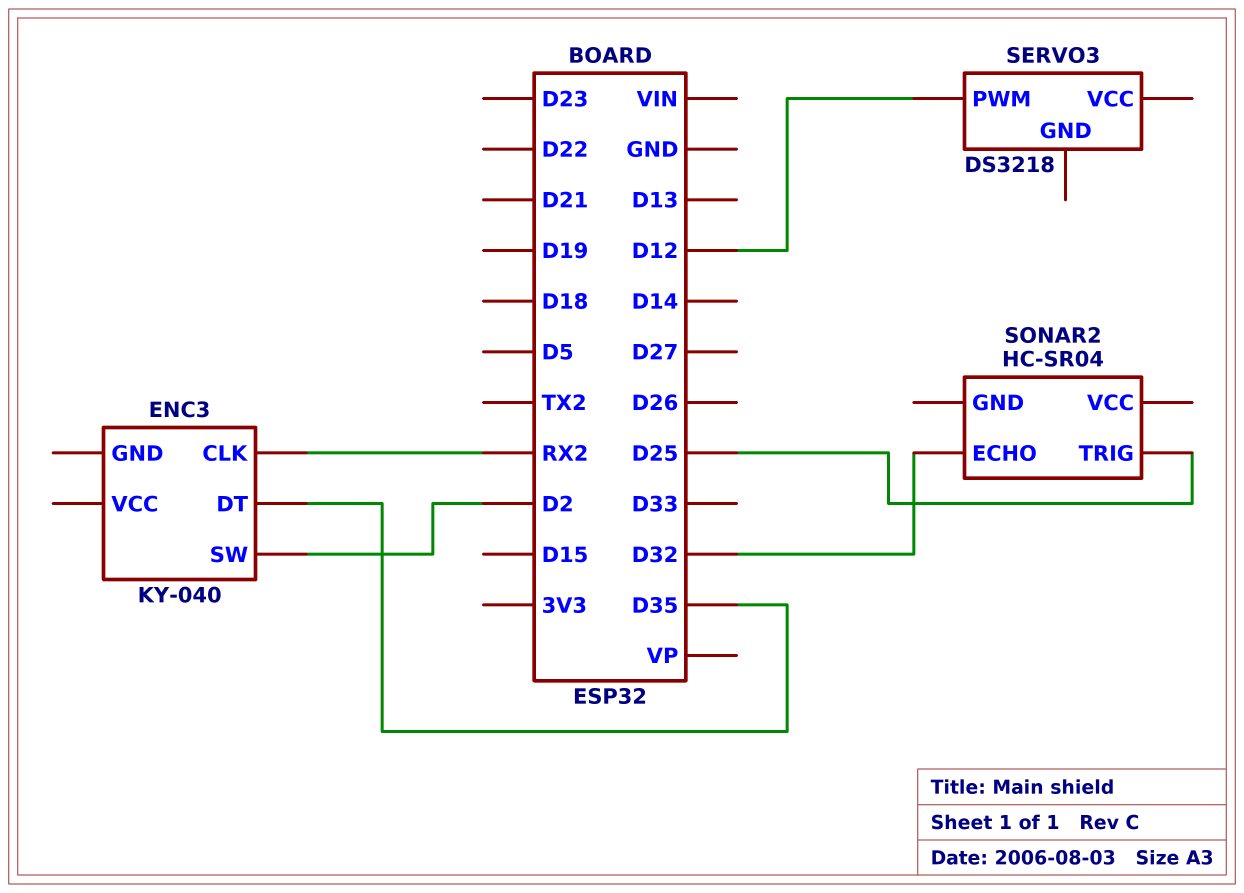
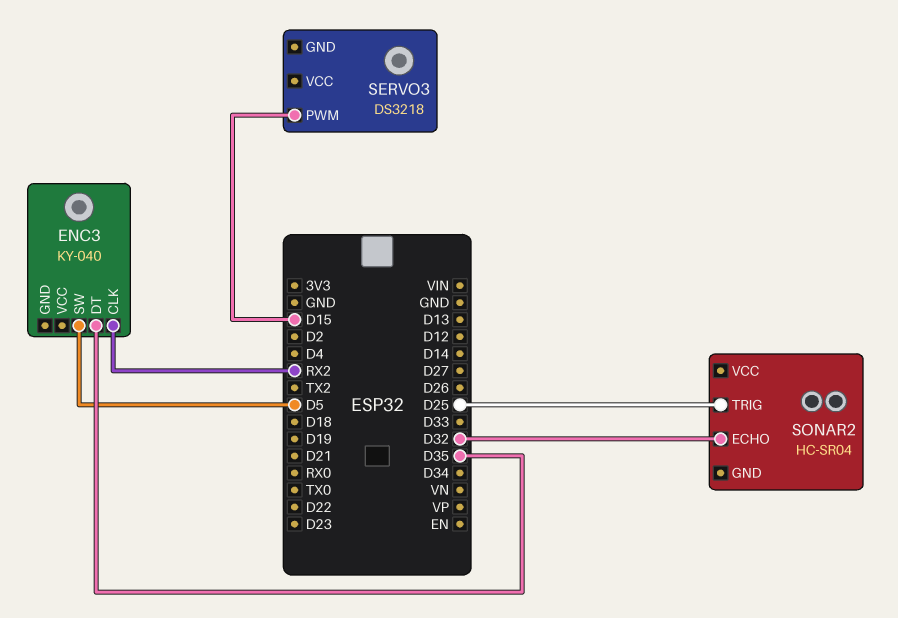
ENC3 pin SW: D2 -> D5
SERVO3 pin PWM: D12 -> D15

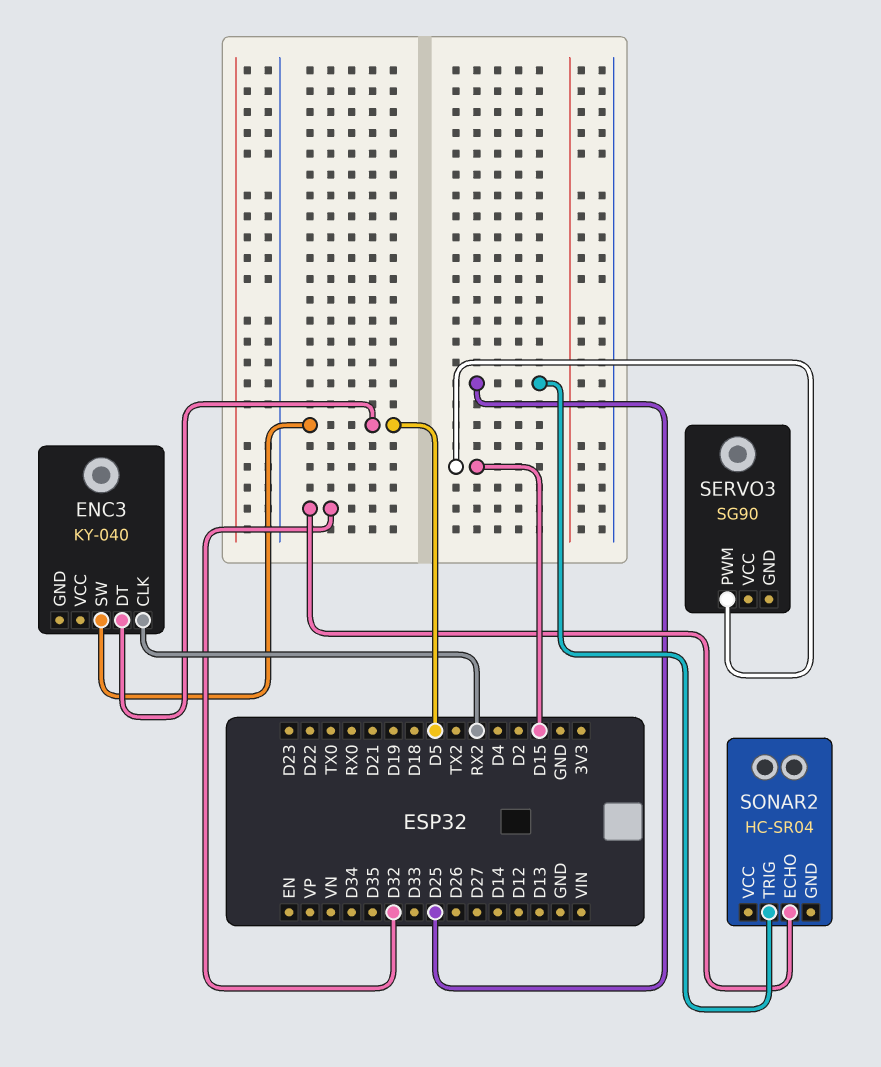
ENC3 pin DT: D35 -> D5
SERVO3: DS3218 -> SG90

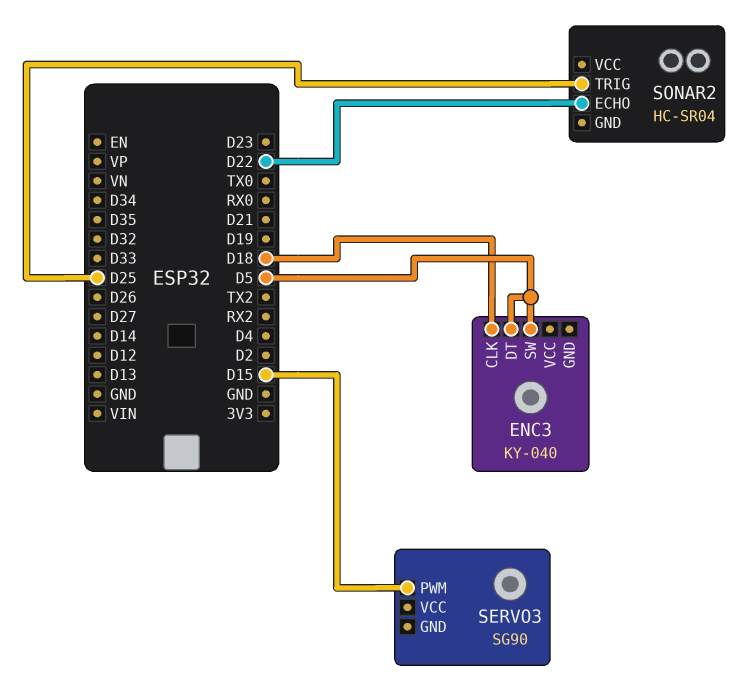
ENC3 pin CLK: RX2 -> D18
SONAR2 pin ECHO: D32 -> D22

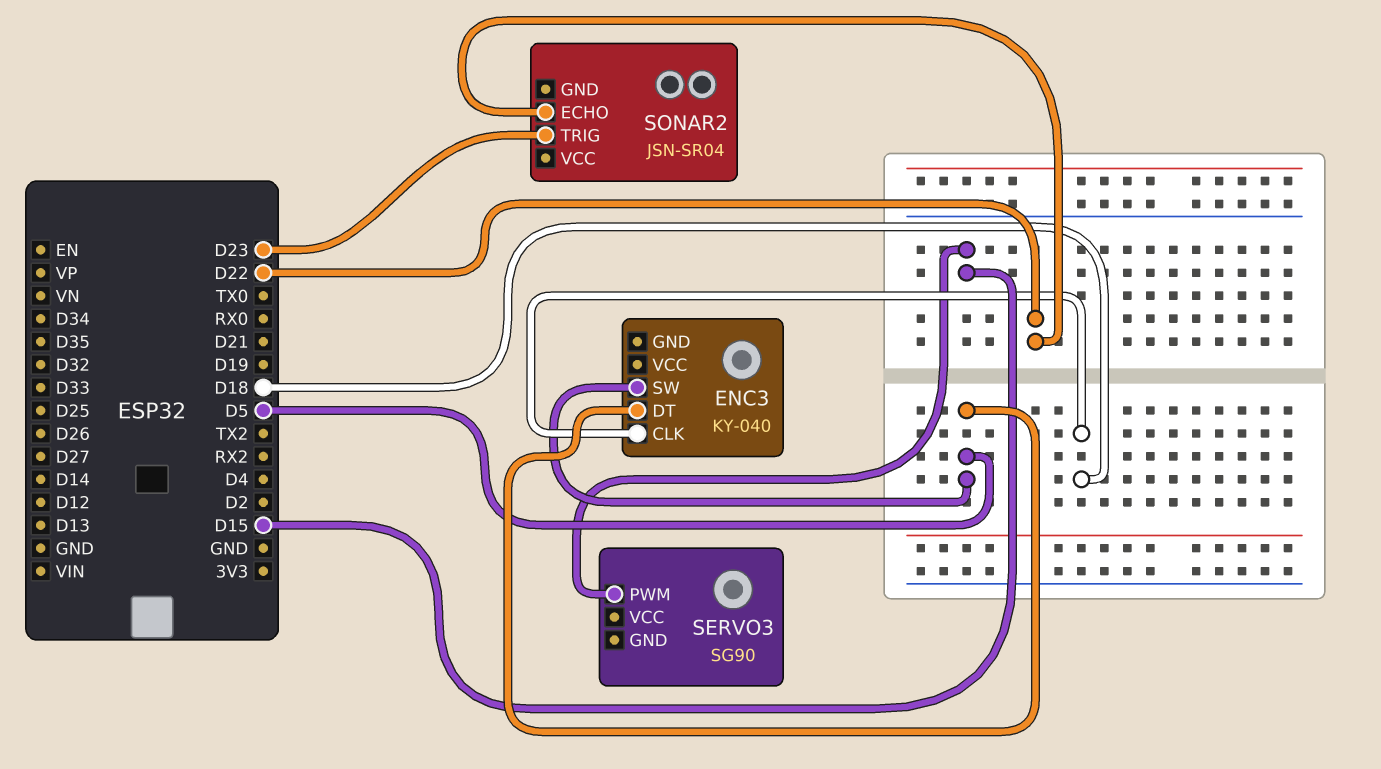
SONAR2: HC-SR04 -> JSN-SR04
SONAR2 pin TRIG: D25 -> D23

